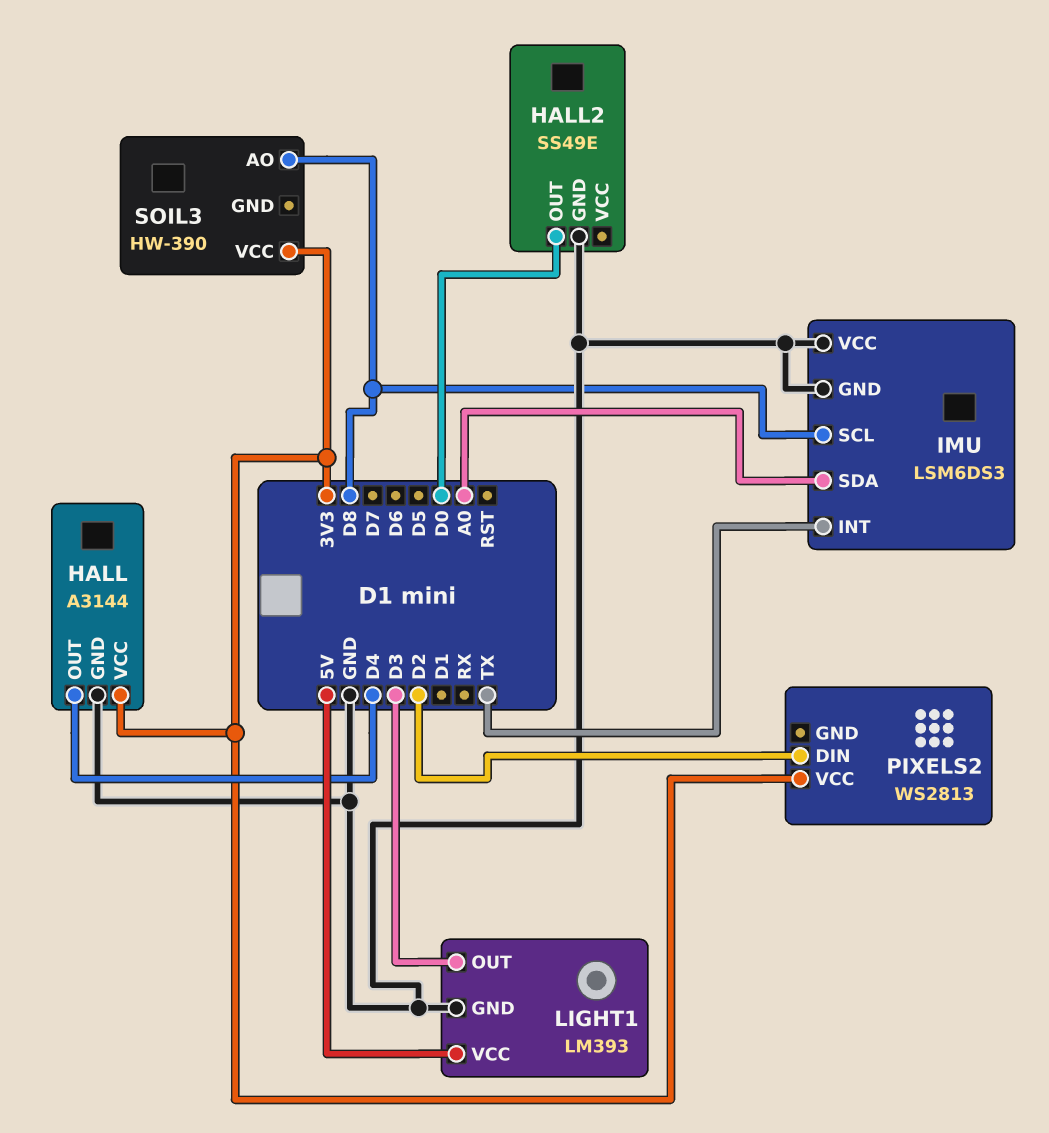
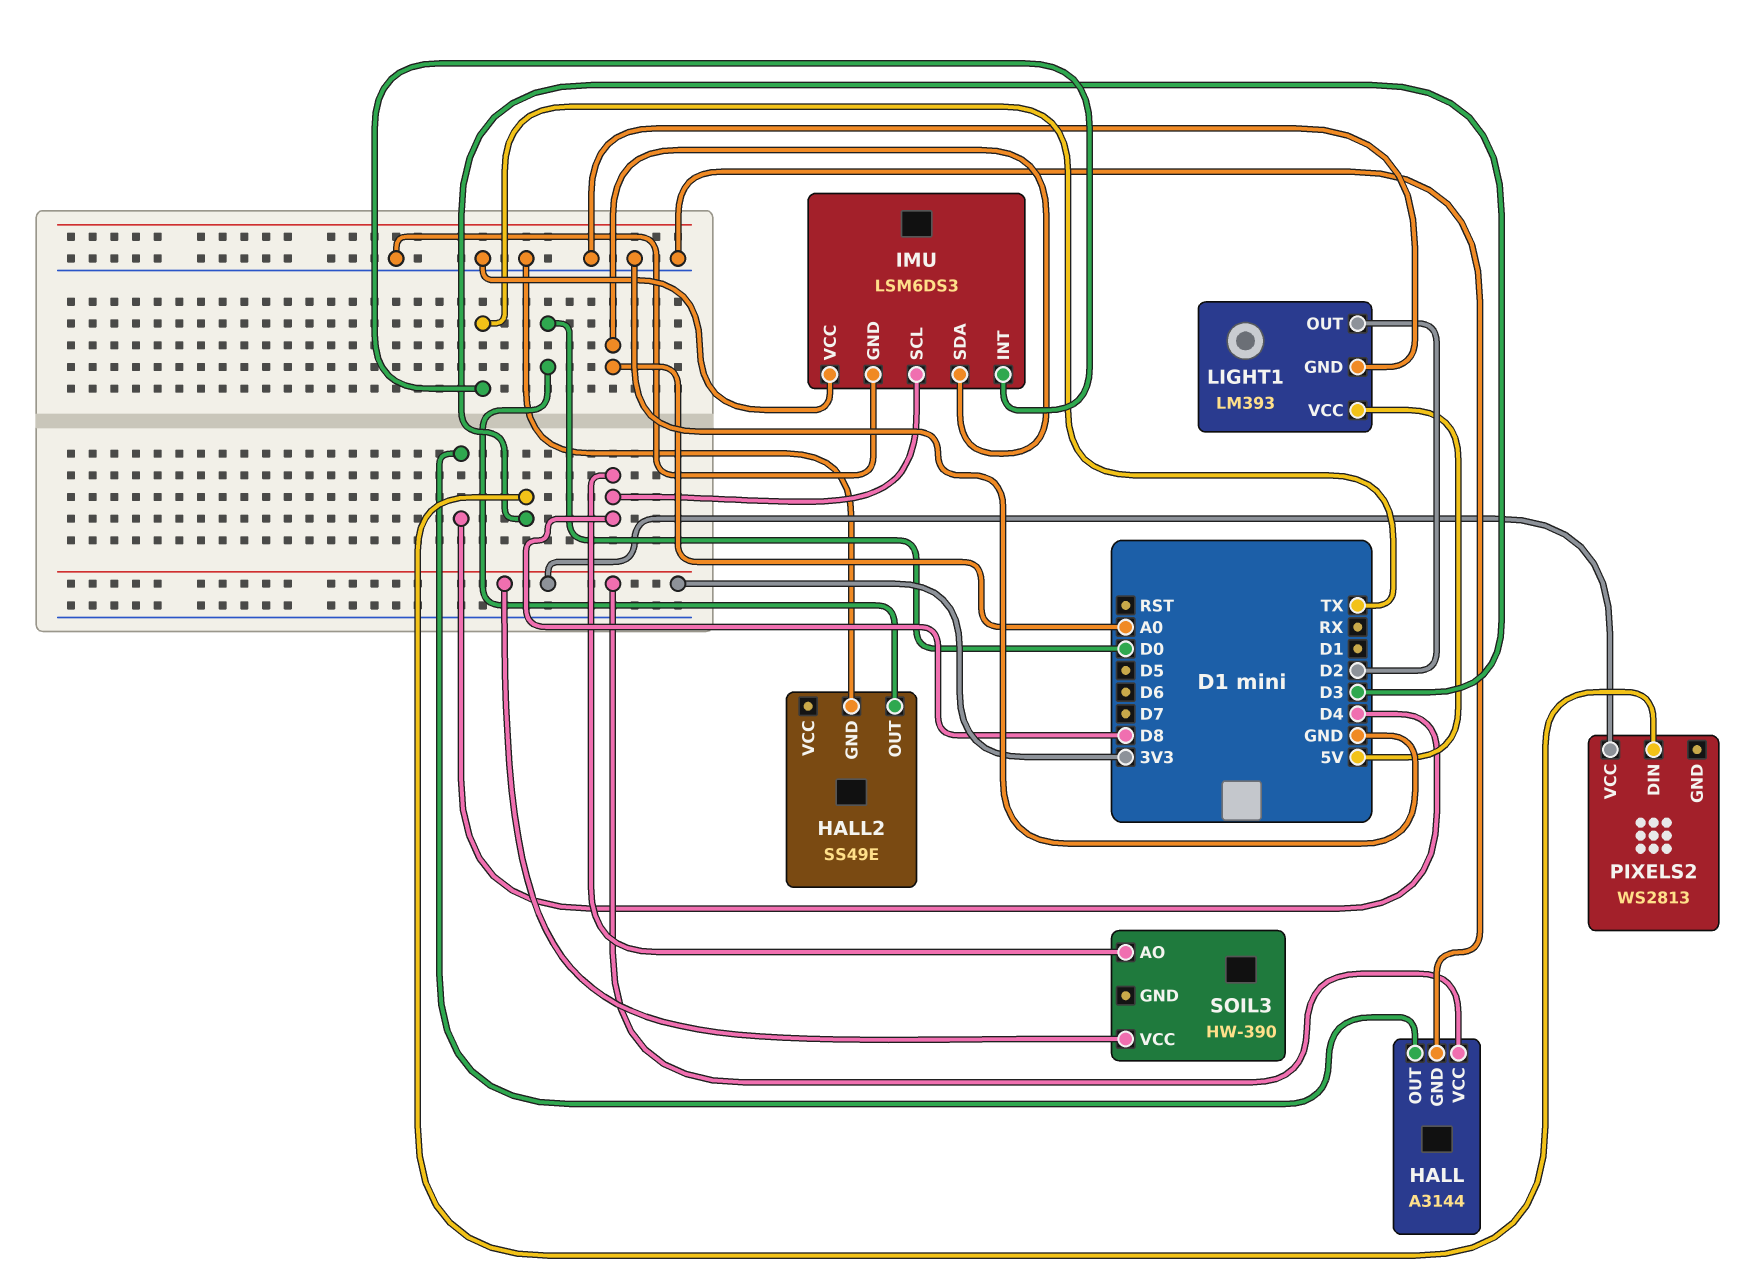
LIGHT1 pin OUT: D3 -> D2
PIXELS2 pin DIN: D2 -> D3

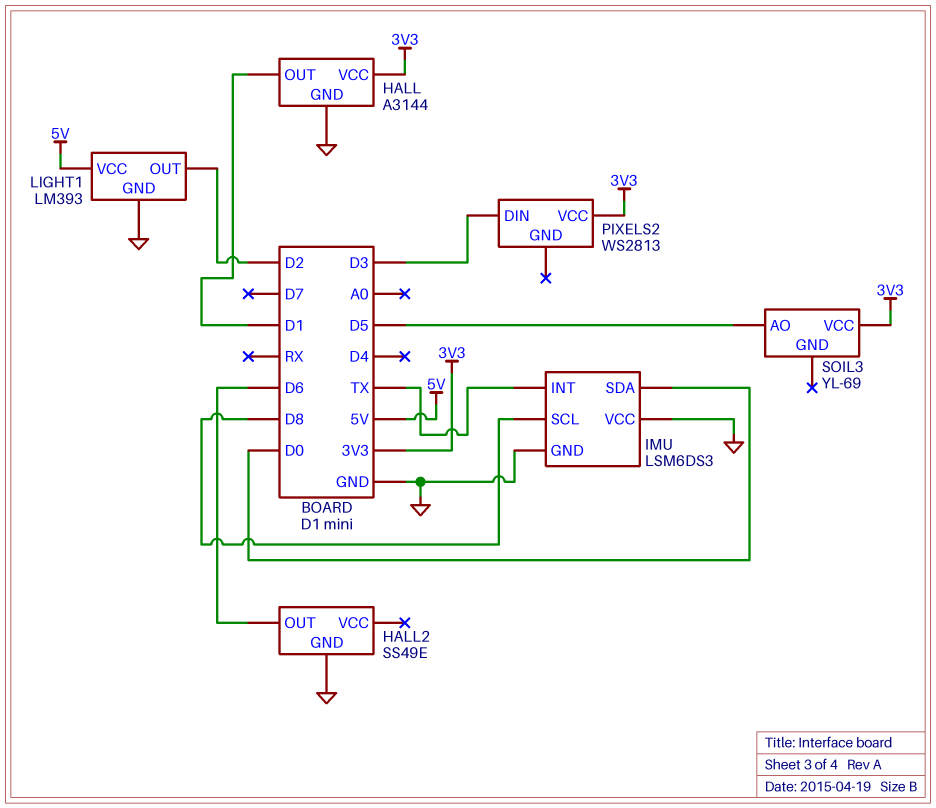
HALL pin OUT: D4 -> D1
HALL2 pin OUT: D0 -> D6
IMU pin SDA: A0 -> D0
SOIL3: HW-390 -> YL-69
SOIL3 pin AO: D8 -> D5

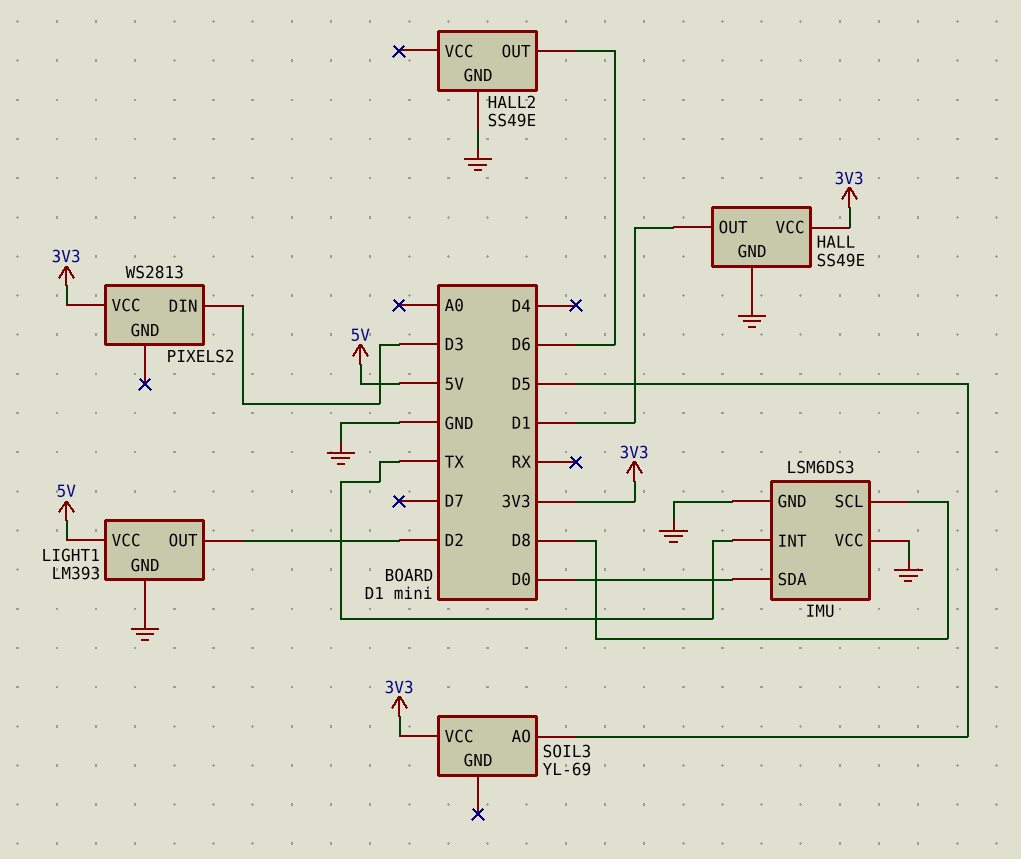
HALL: A3144 -> SS49E

